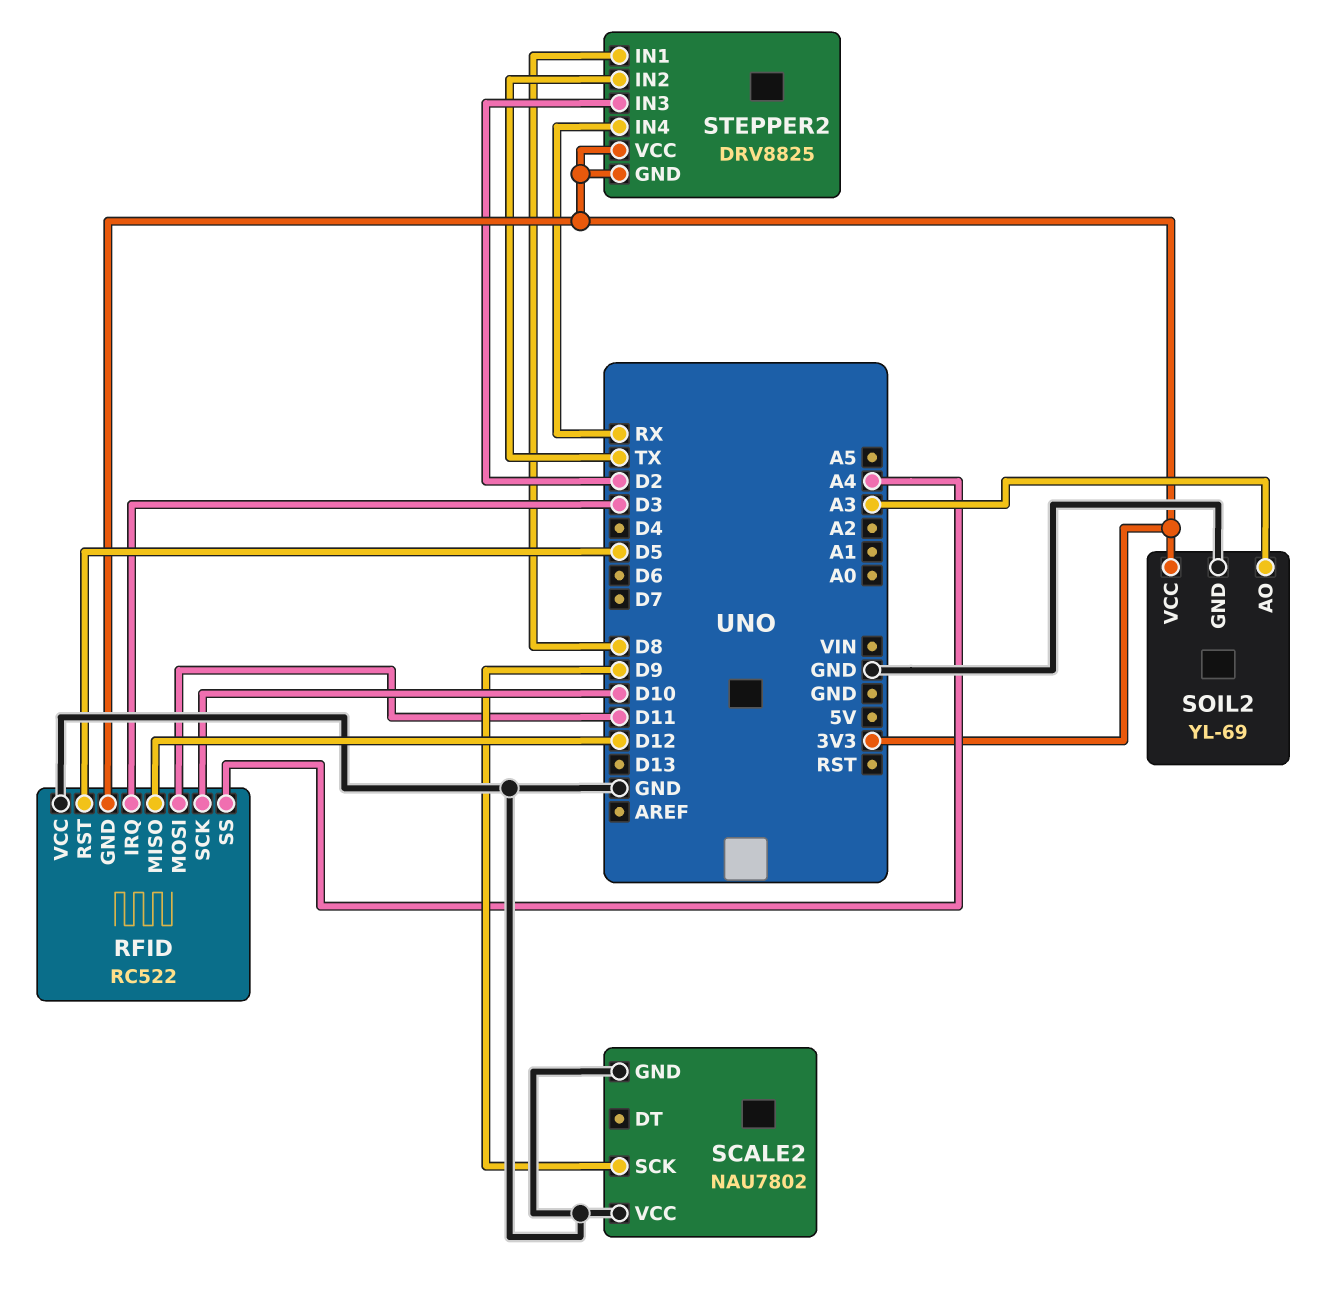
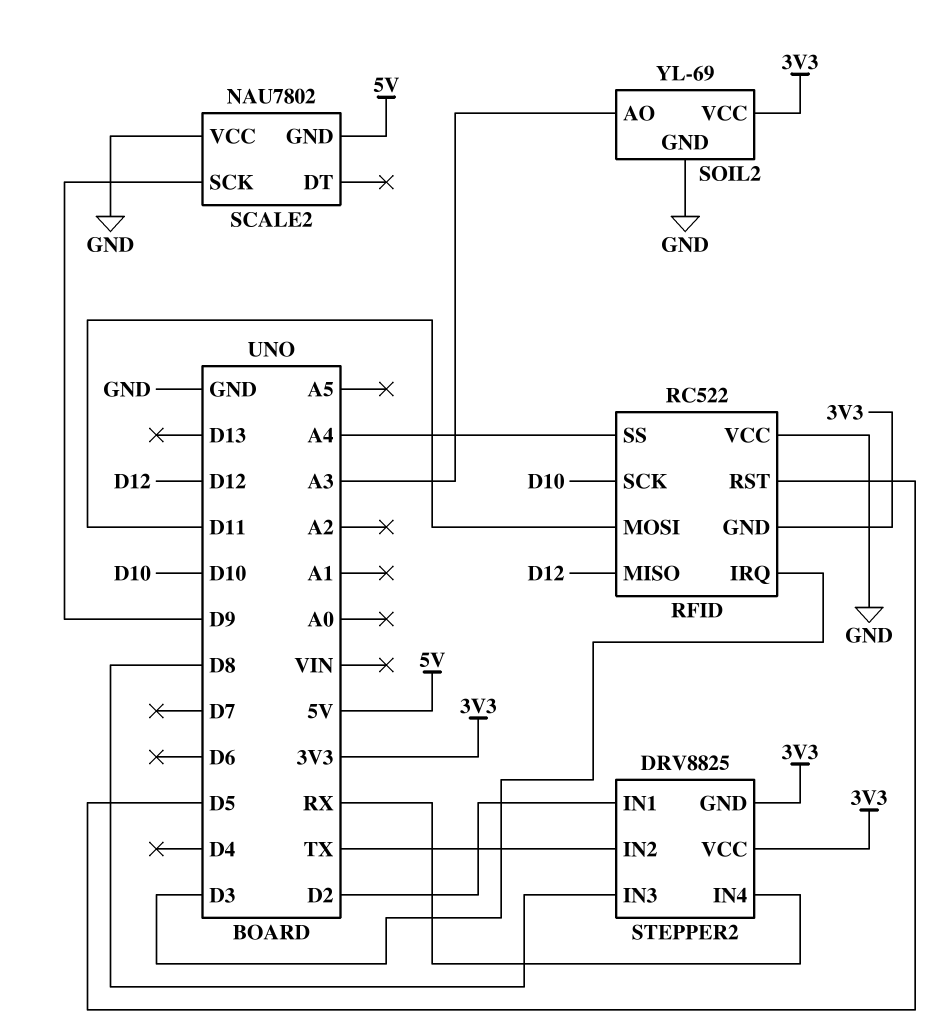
SCALE2 pin GND: GND -> 5V
STEPPER2 pin IN1: D8 -> D2
STEPPER2 pin IN3: D2 -> D8

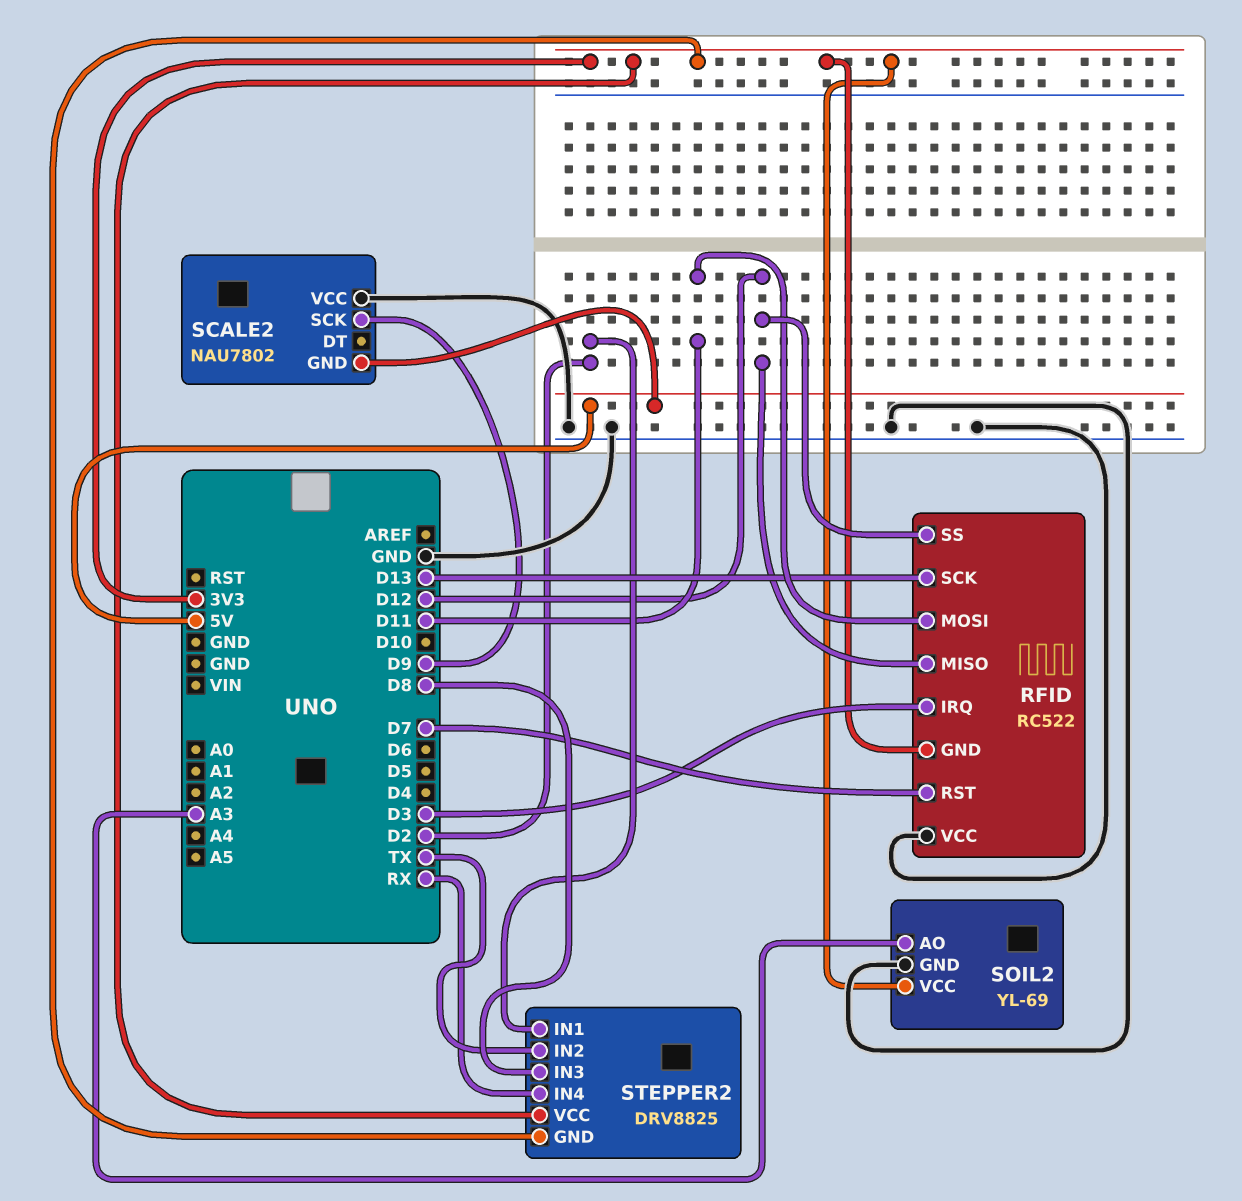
RFID pin RST: D5 -> D7
RFID pin SCK: D10 -> D13
RFID pin SS: A4 -> D12

